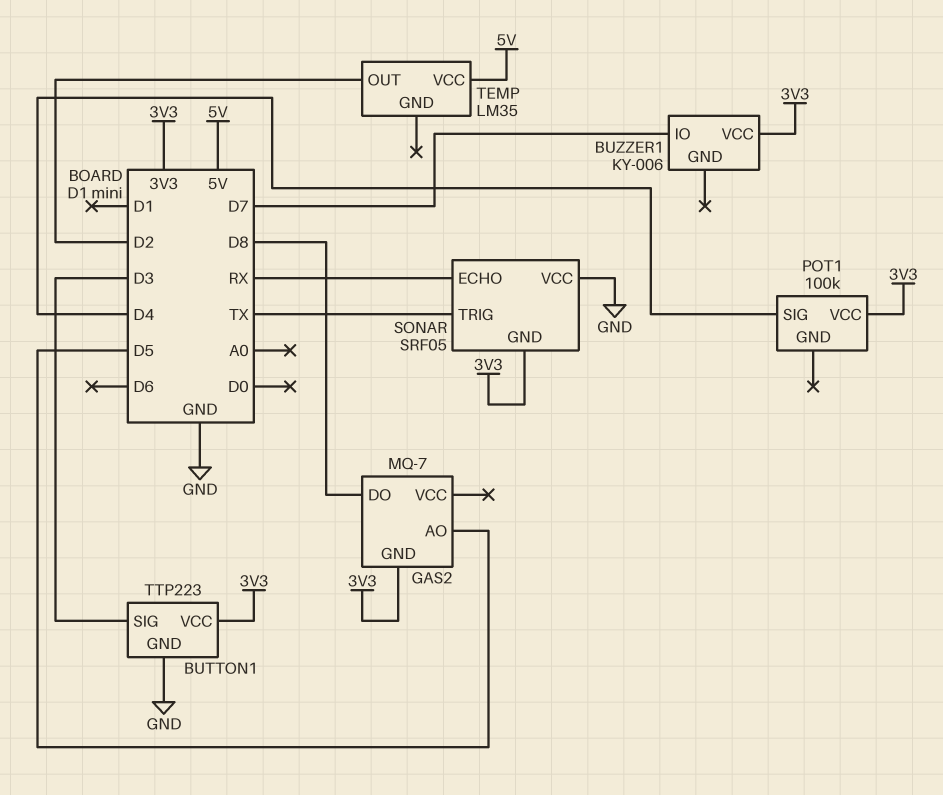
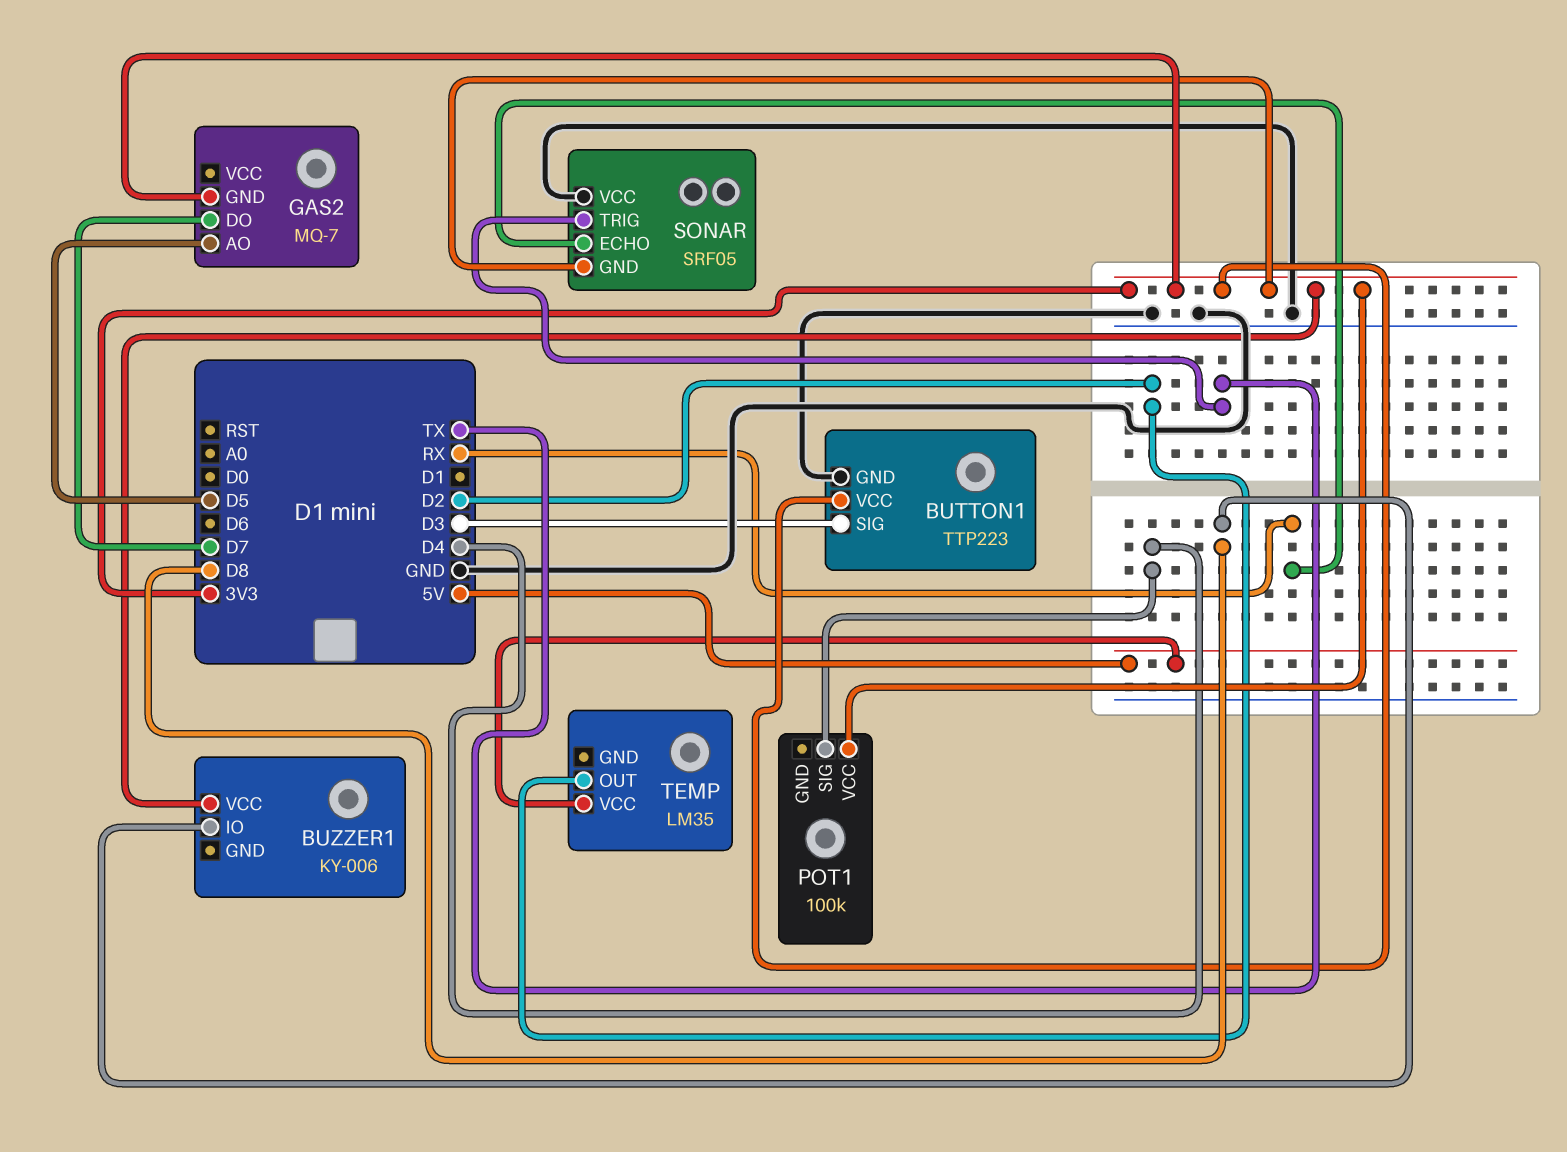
BUZZER1 pin IO: D7 -> D8
GAS2 pin DO: D8 -> D7

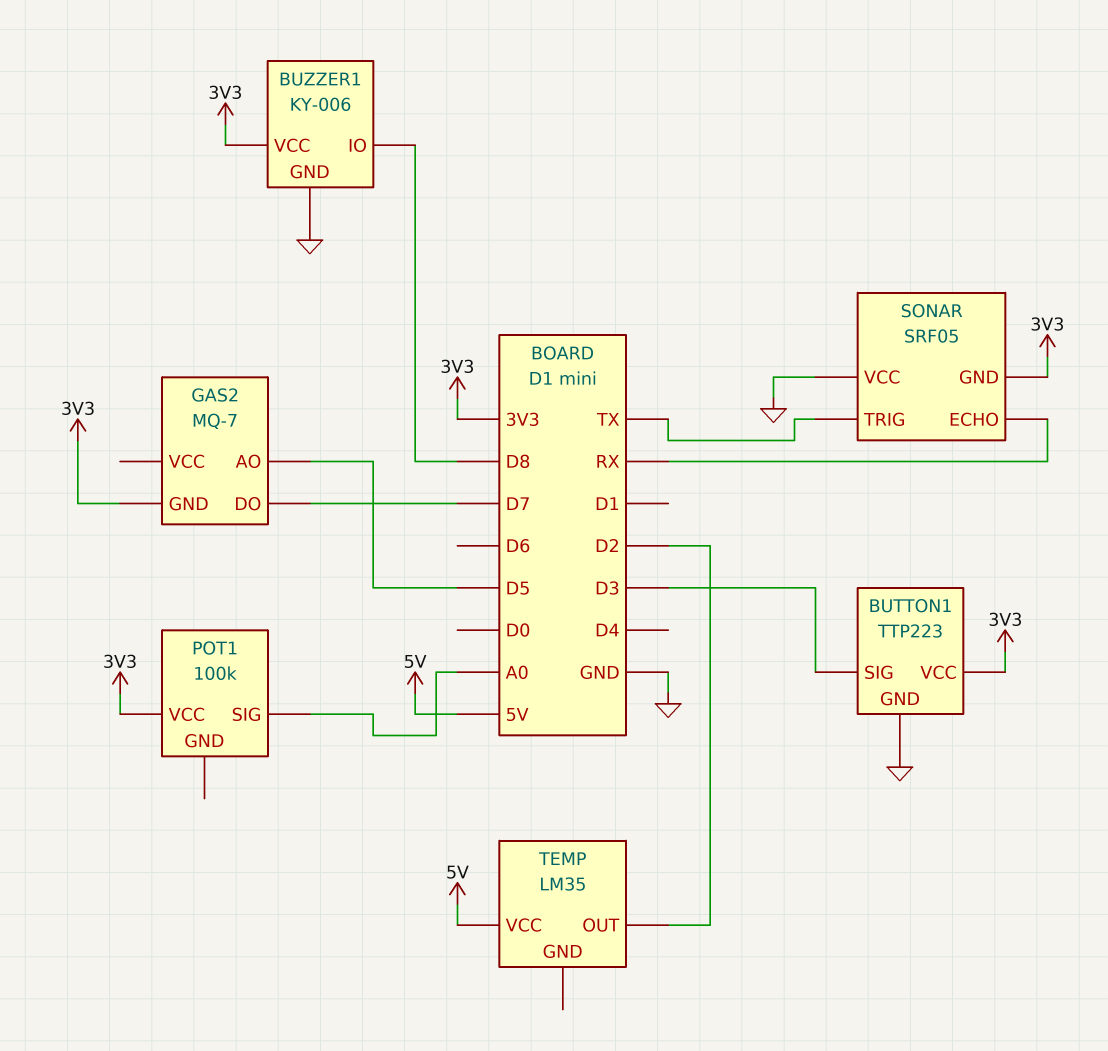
BUZZER1 pin GND: none -> GND
POT1 pin SIG: D4 -> A0

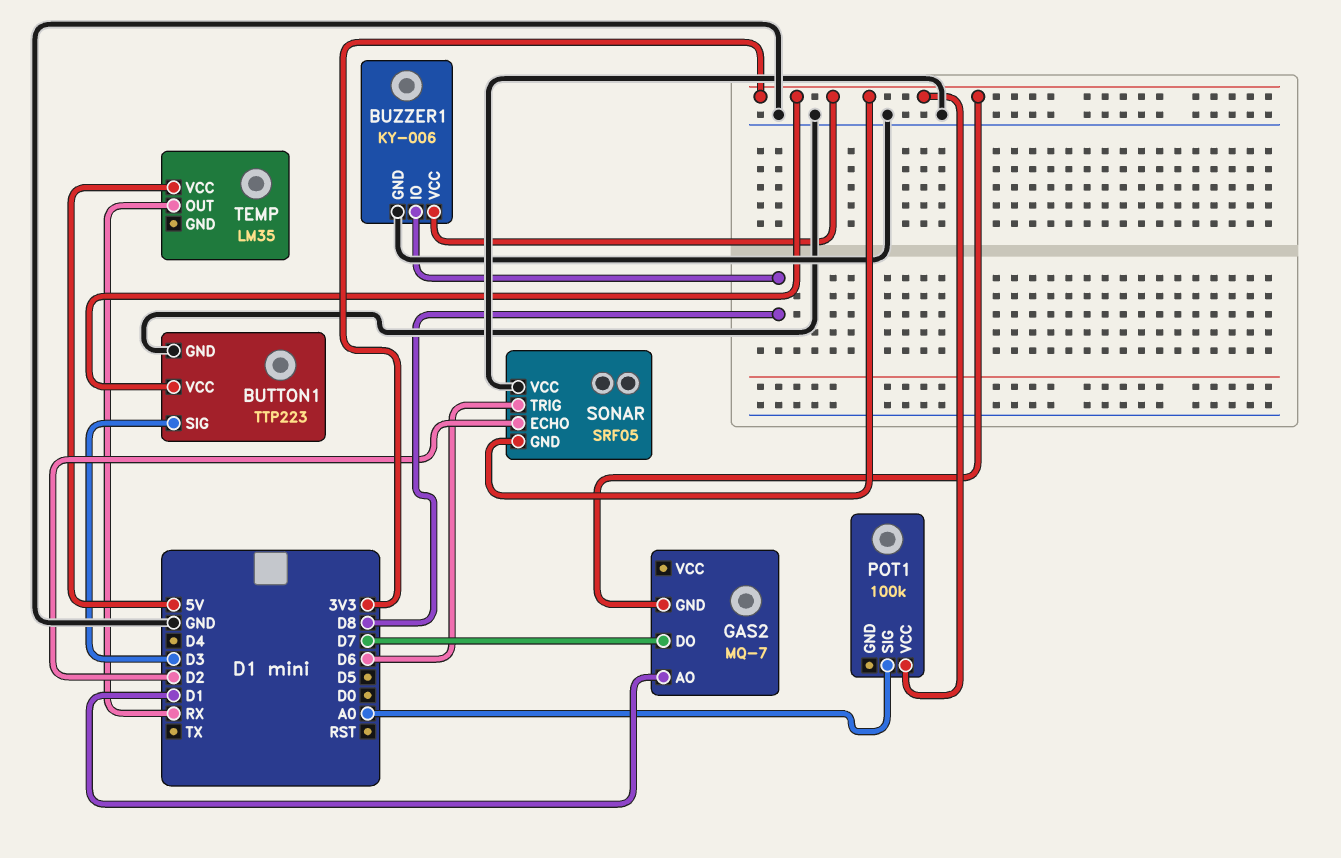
GAS2 pin AO: D5 -> D1
SONAR pin ECHO: RX -> D2
SONAR pin TRIG: TX -> D6
TEMP pin OUT: D2 -> RX

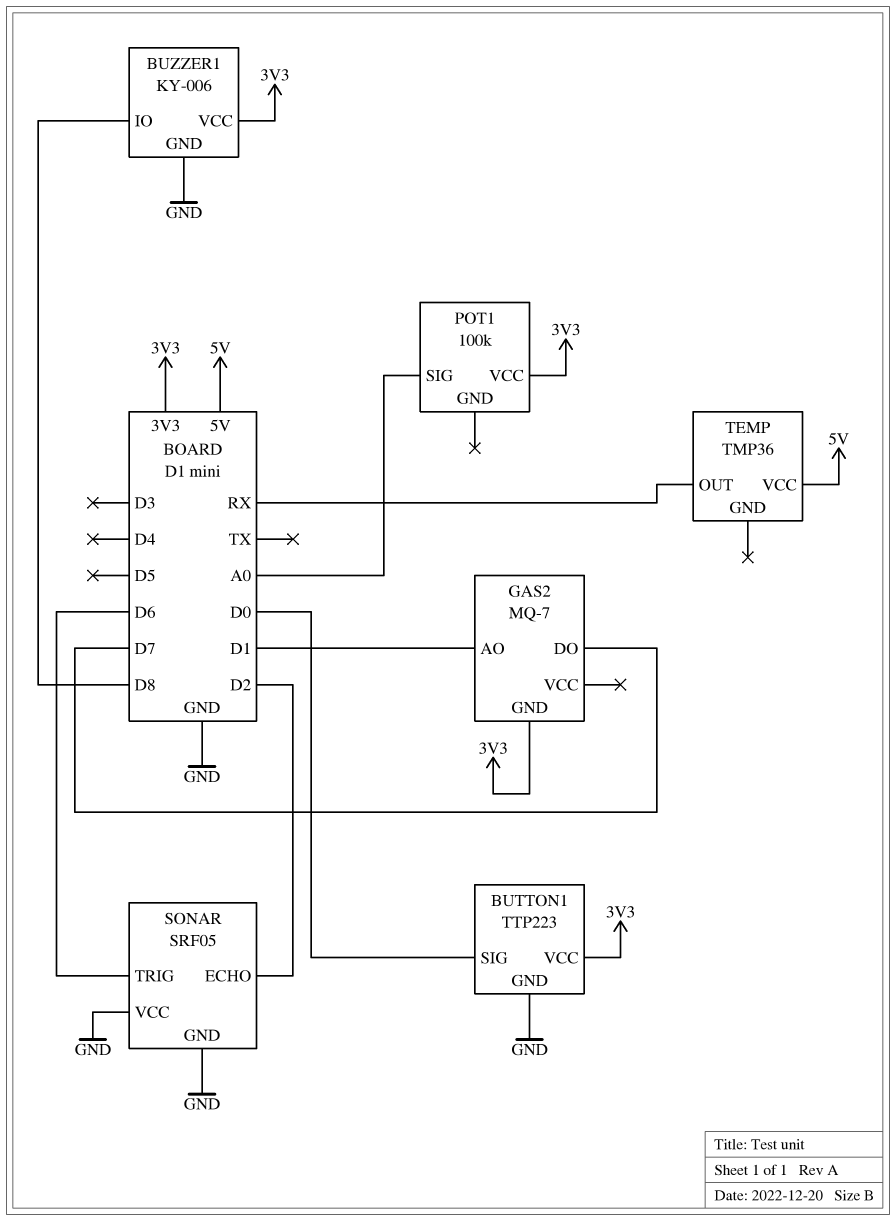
BUTTON1 pin SIG: D3 -> D0
SONAR pin GND: 3V3 -> GND
TEMP: LM35 -> TMP36

